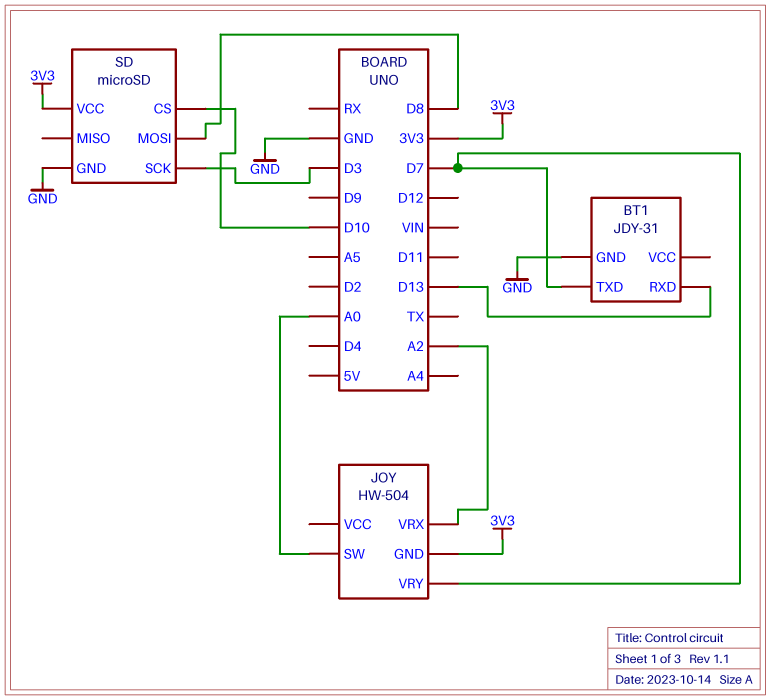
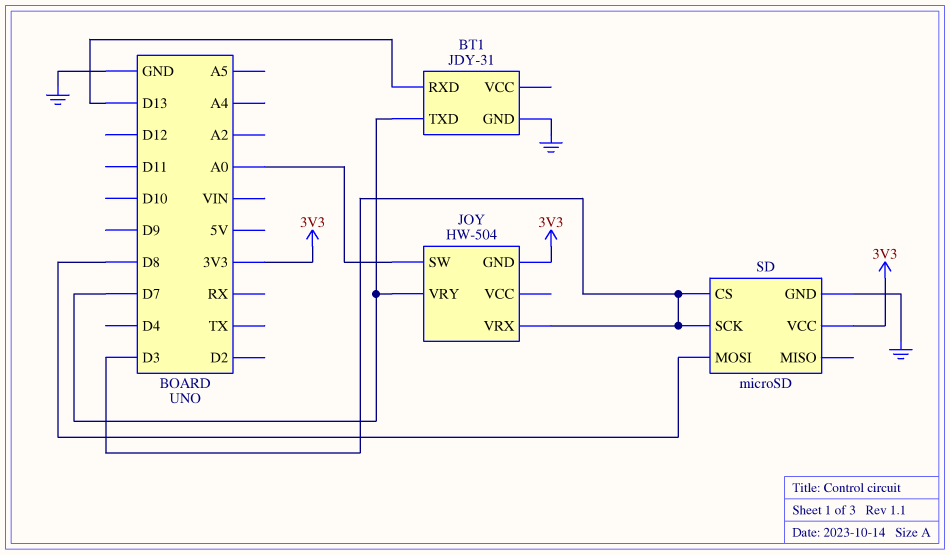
JOY pin VRX: A2 -> D3
SD pin CS: D10 -> D3

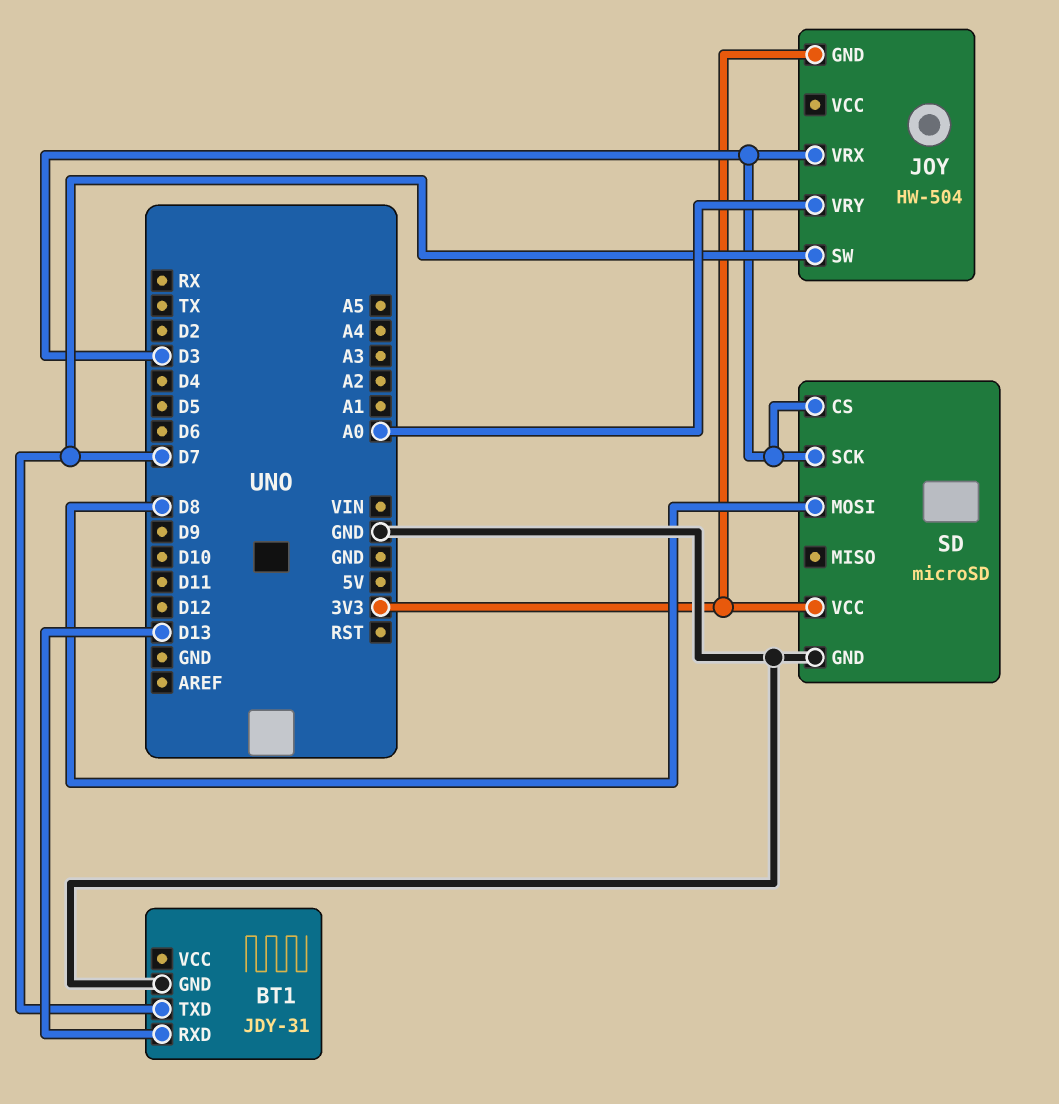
JOY pin SW: A0 -> D7
JOY pin VRY: D7 -> A0

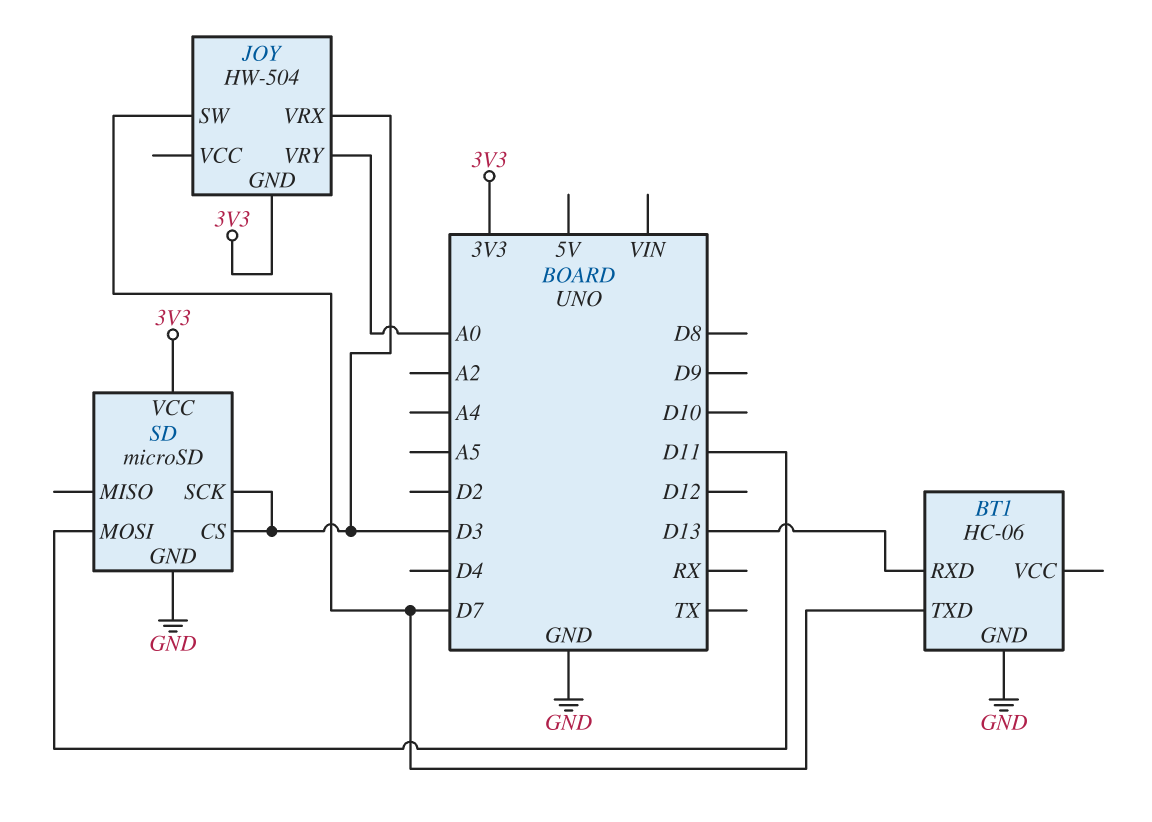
BT1: JDY-31 -> HC-06
SD pin MOSI: D8 -> D11

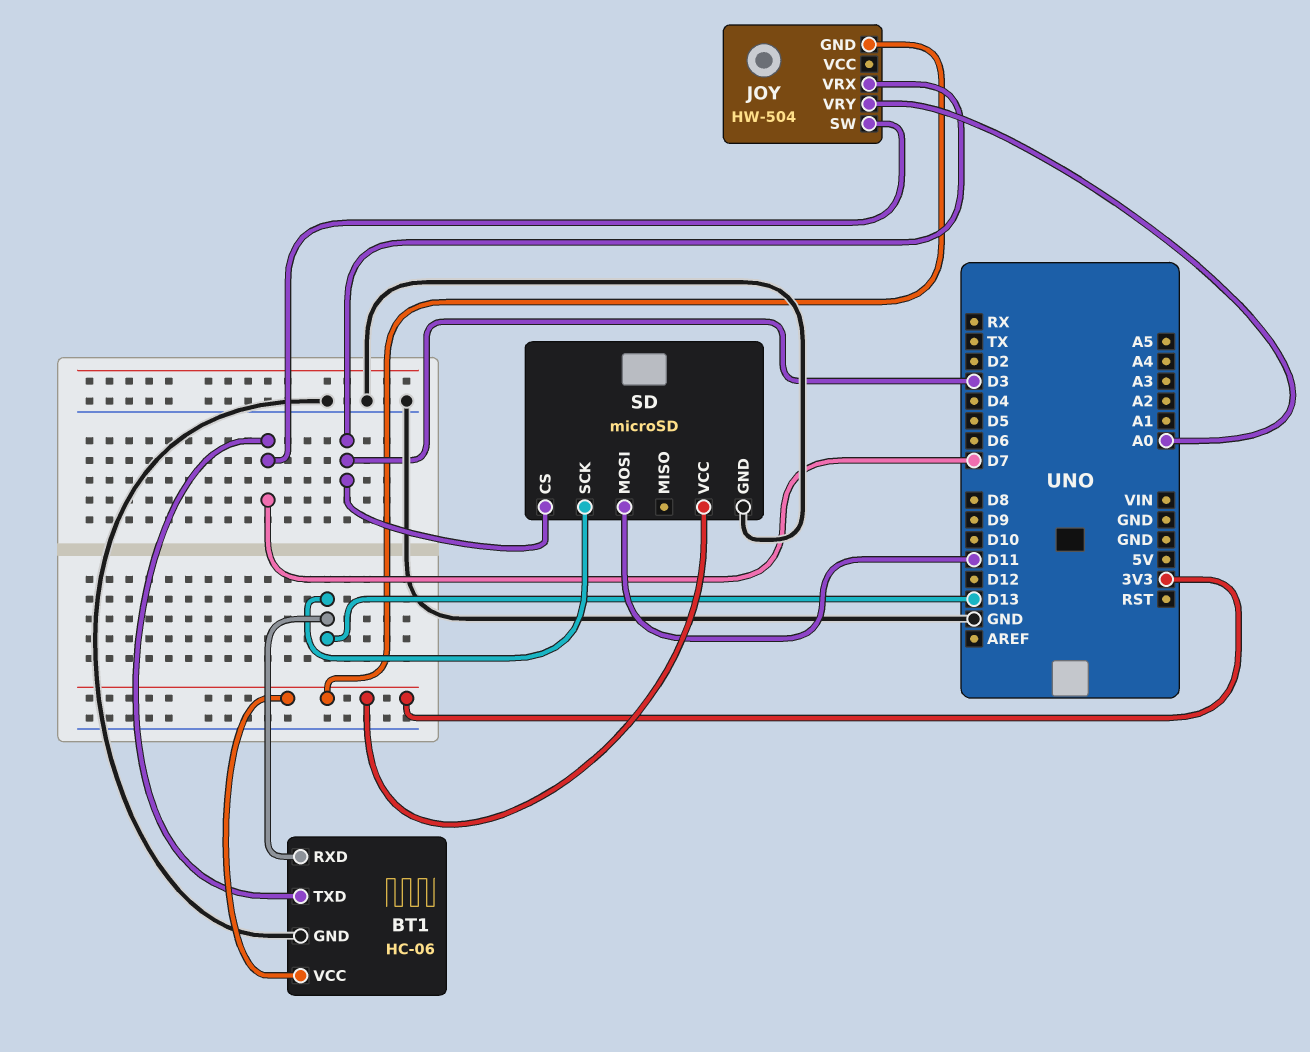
BT1 pin VCC: none -> 3V3
SD pin SCK: D3 -> D13

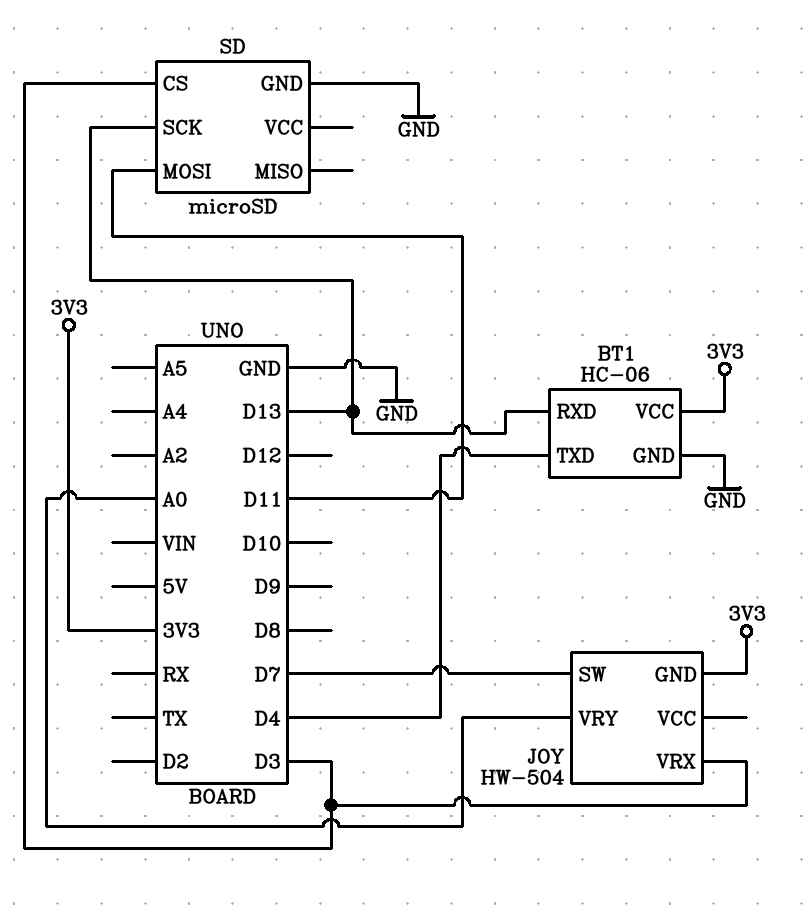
BT1 pin TXD: D7 -> D4
SD pin VCC: 3V3 -> none

